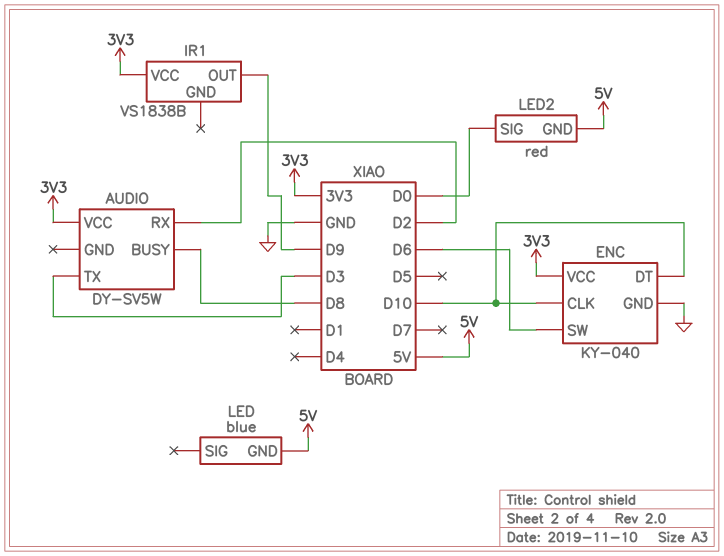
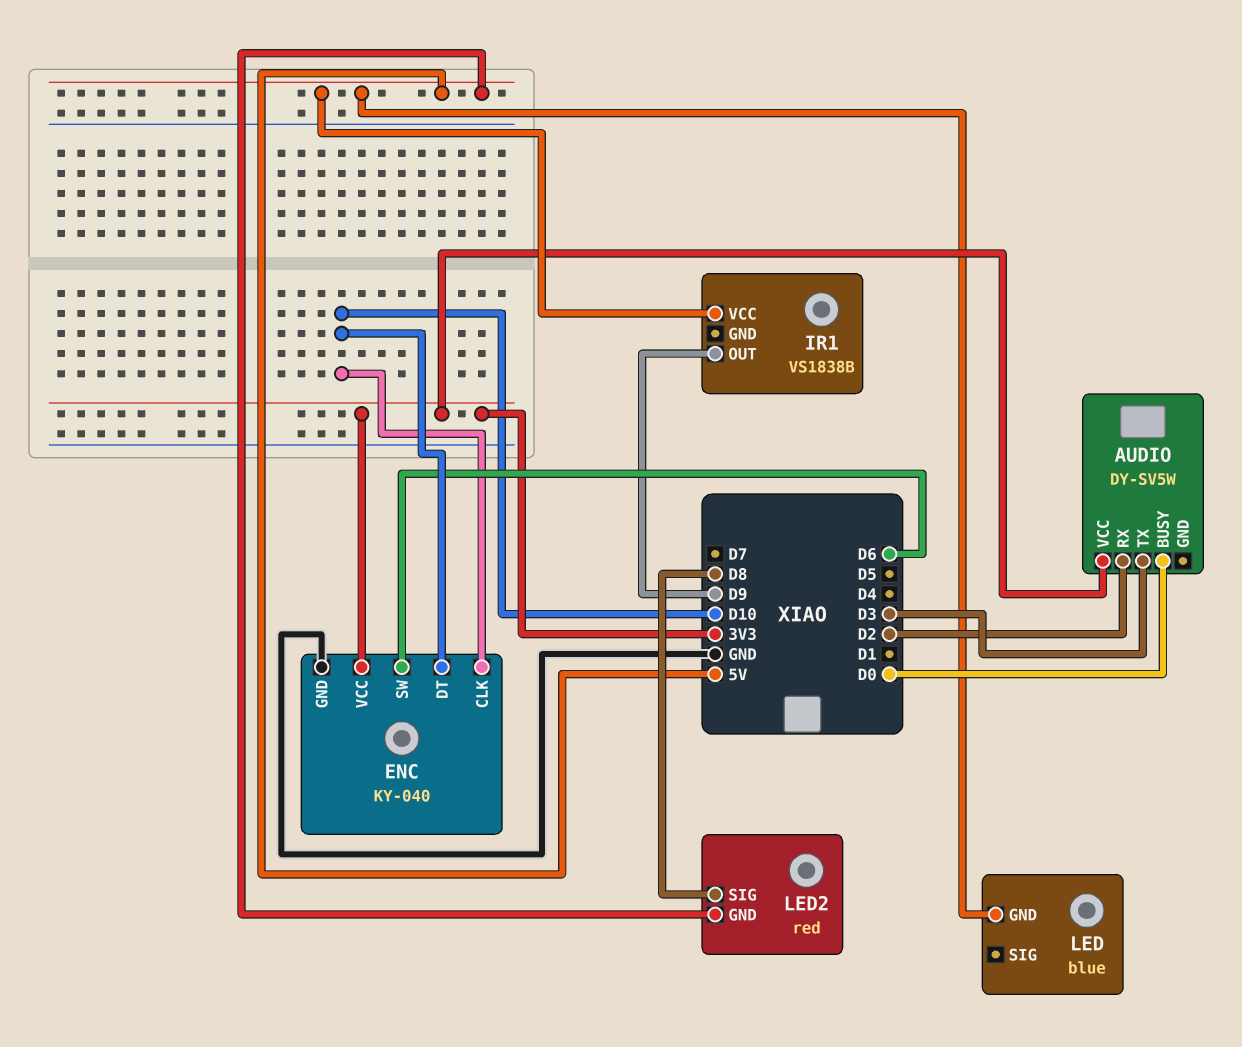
AUDIO pin BUSY: D8 -> D0
IR1 pin VCC: 3V3 -> 5V
LED2 pin SIG: D0 -> D8

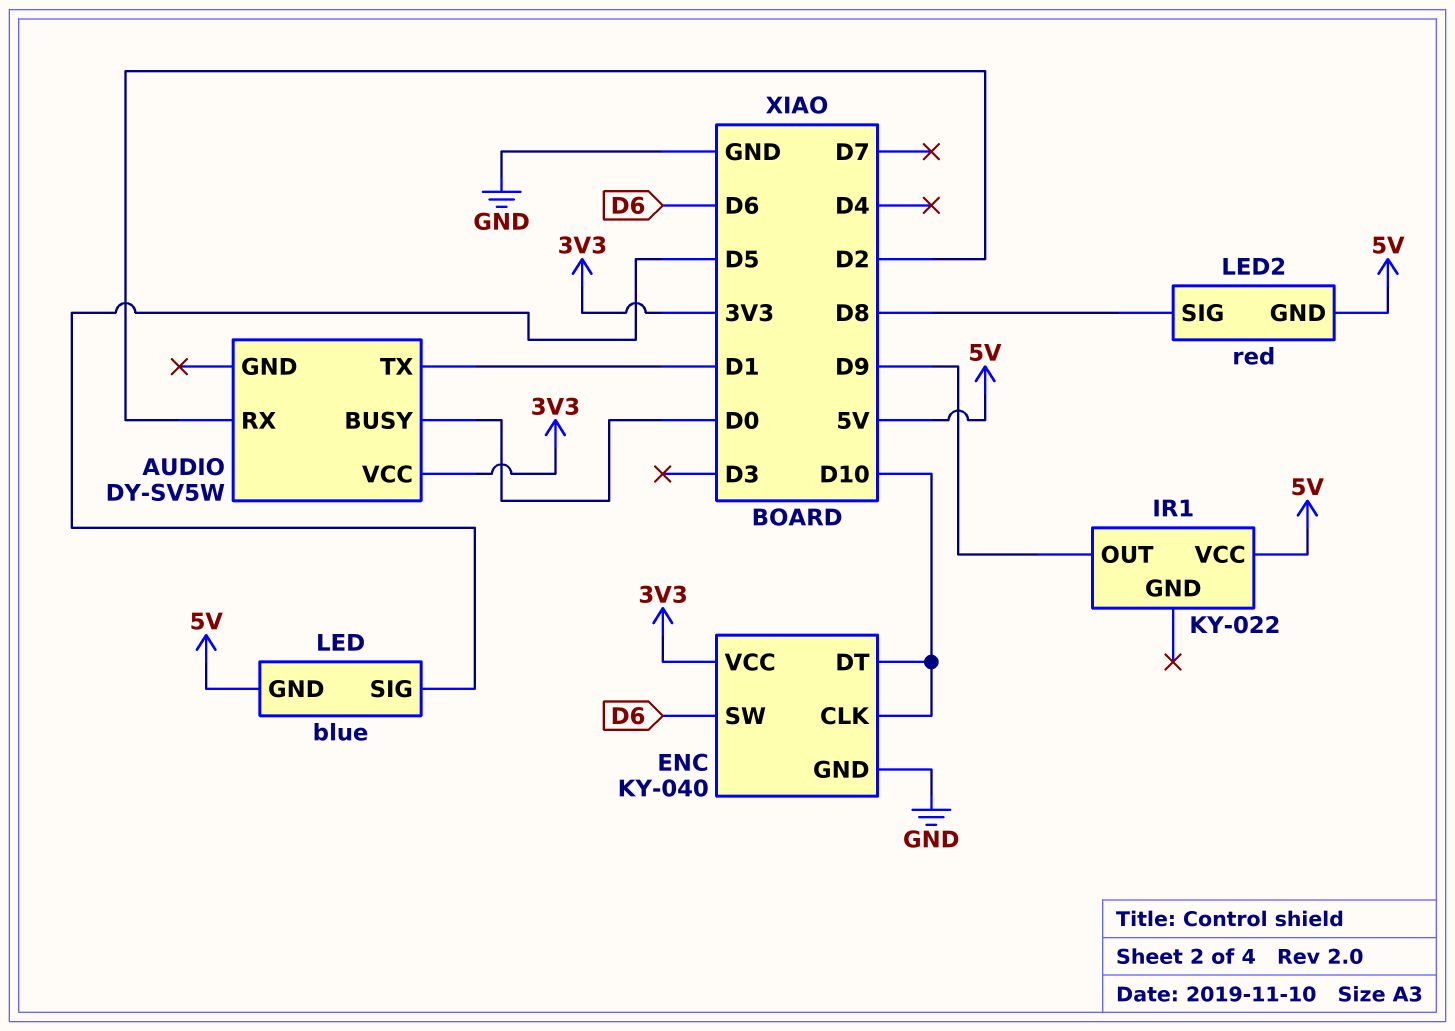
AUDIO pin TX: D3 -> D1
IR1: VS1838B -> KY-022
LED pin SIG: none -> D5

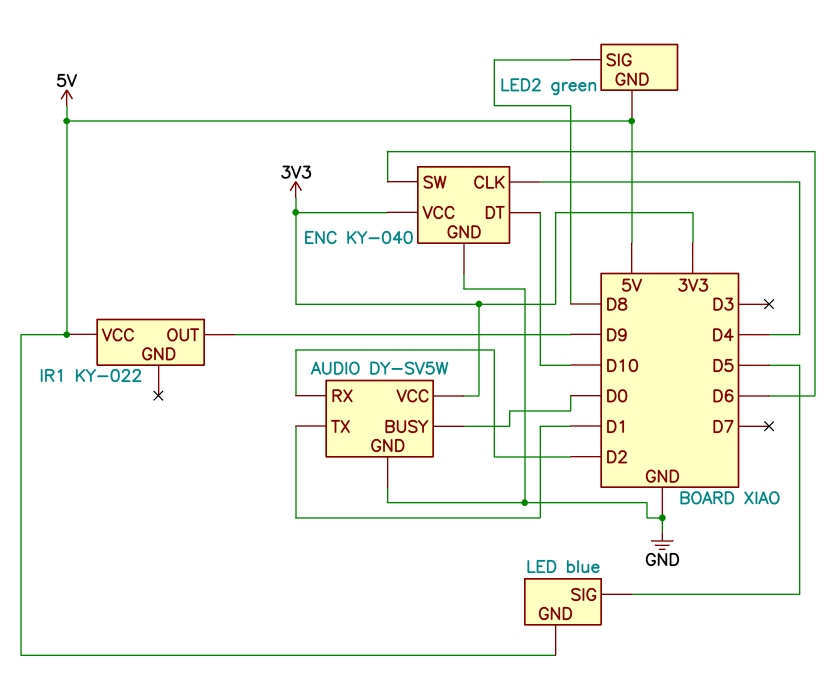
AUDIO pin GND: none -> GND
ENC pin CLK: D10 -> D4
LED2: red -> green

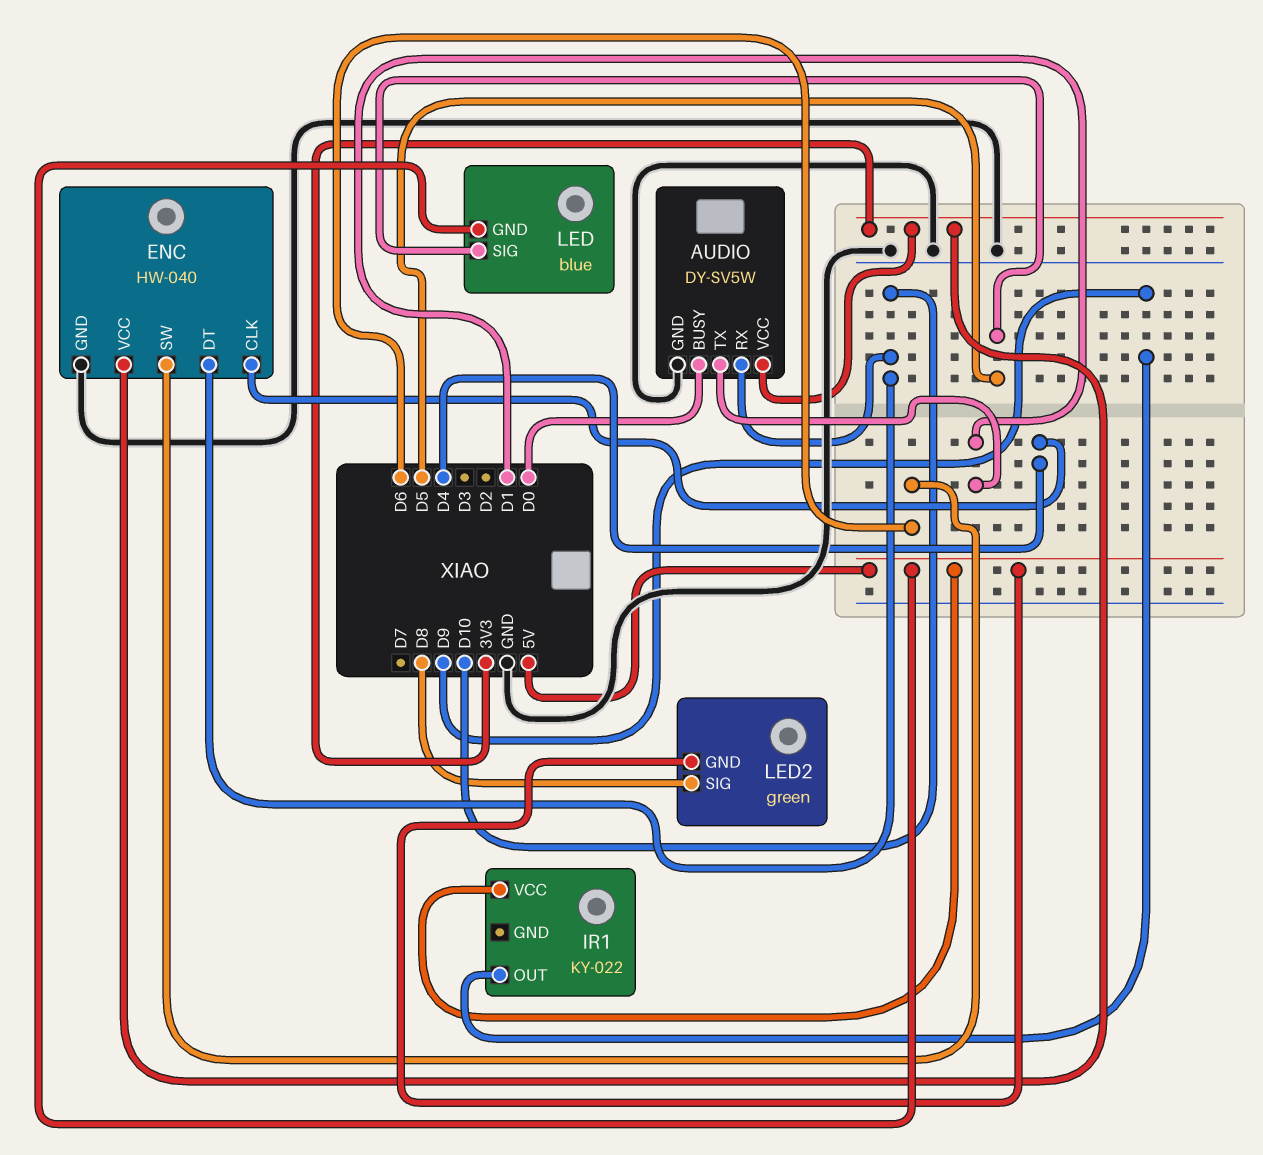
AUDIO pin RX: D2 -> D10
ENC: KY-040 -> HW-040

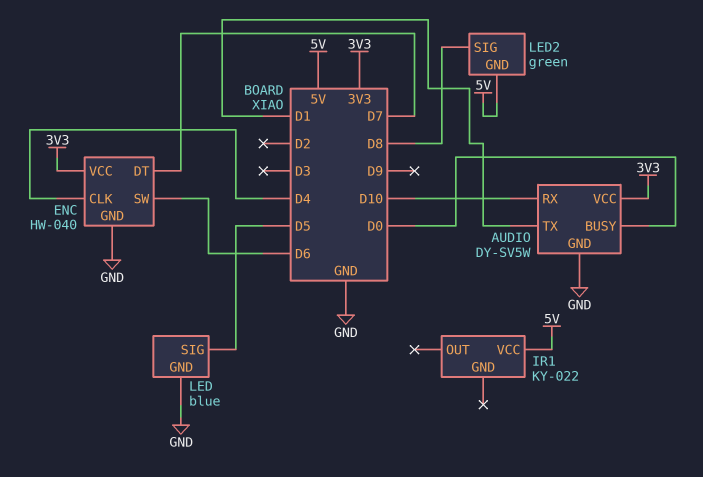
ENC pin DT: D10 -> D7
IR1 pin OUT: D9 -> none
LED pin GND: 5V -> GND

